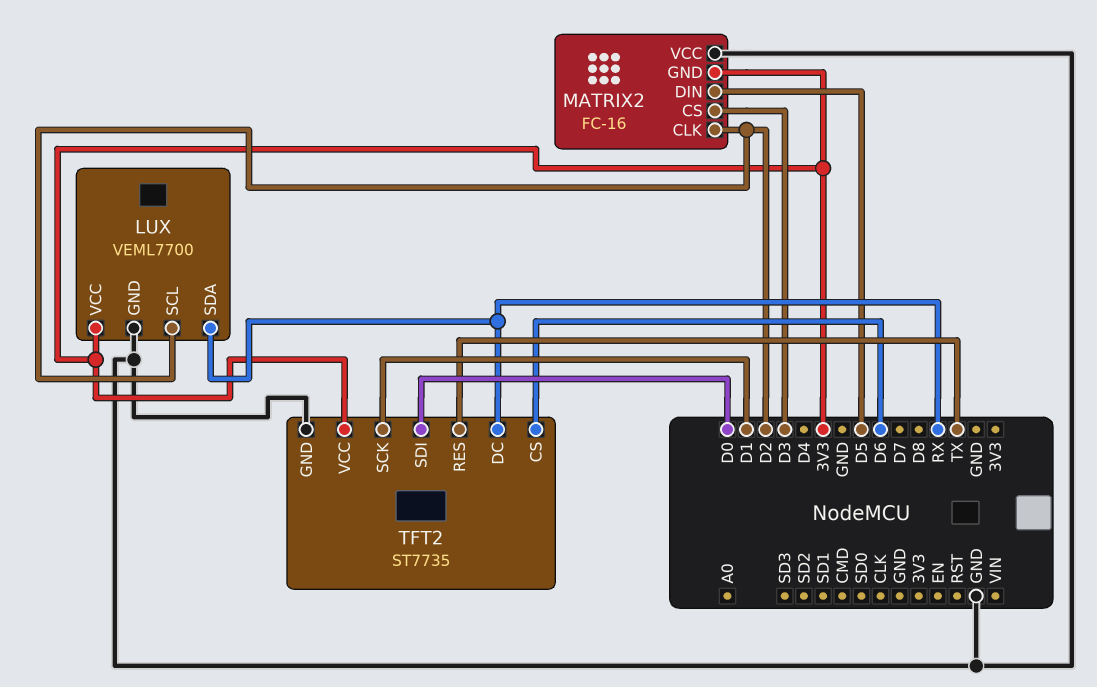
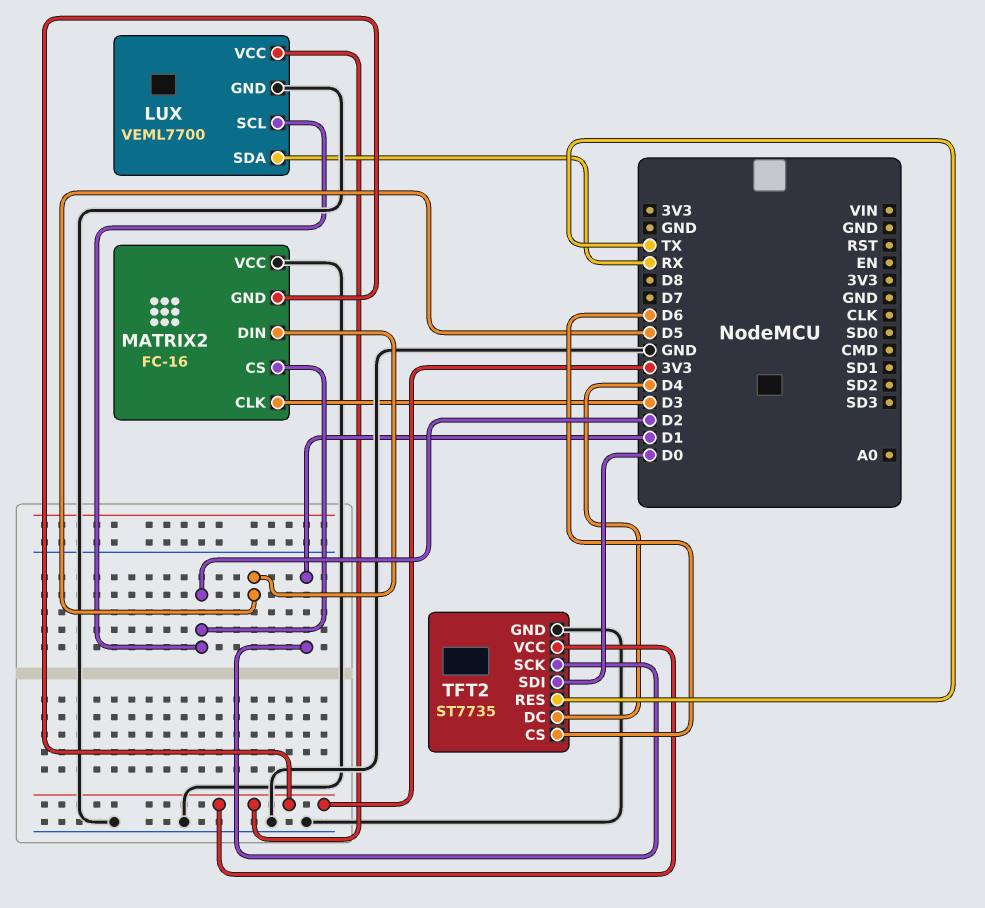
MATRIX2 pin CLK: D2 -> D3
MATRIX2 pin CS: D3 -> D2
TFT2 pin DC: RX -> D4

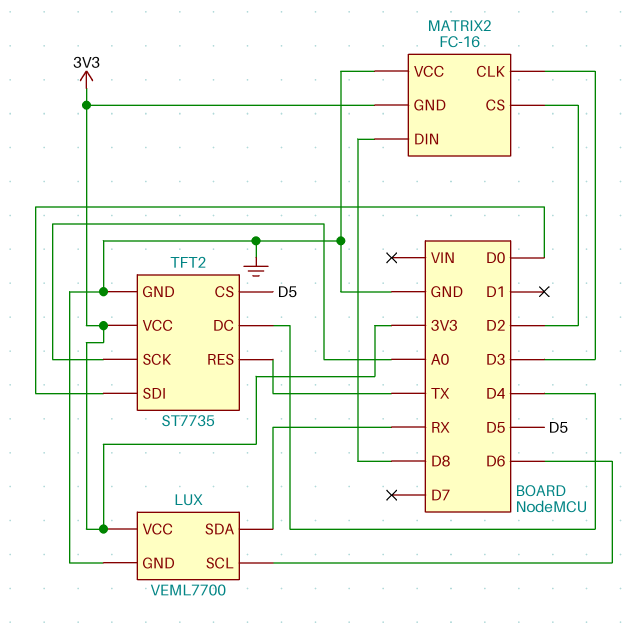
LUX pin SCL: D2 -> D6
MATRIX2 pin DIN: D5 -> D8
TFT2 pin CS: D6 -> D5
TFT2 pin SCK: D1 -> A0

